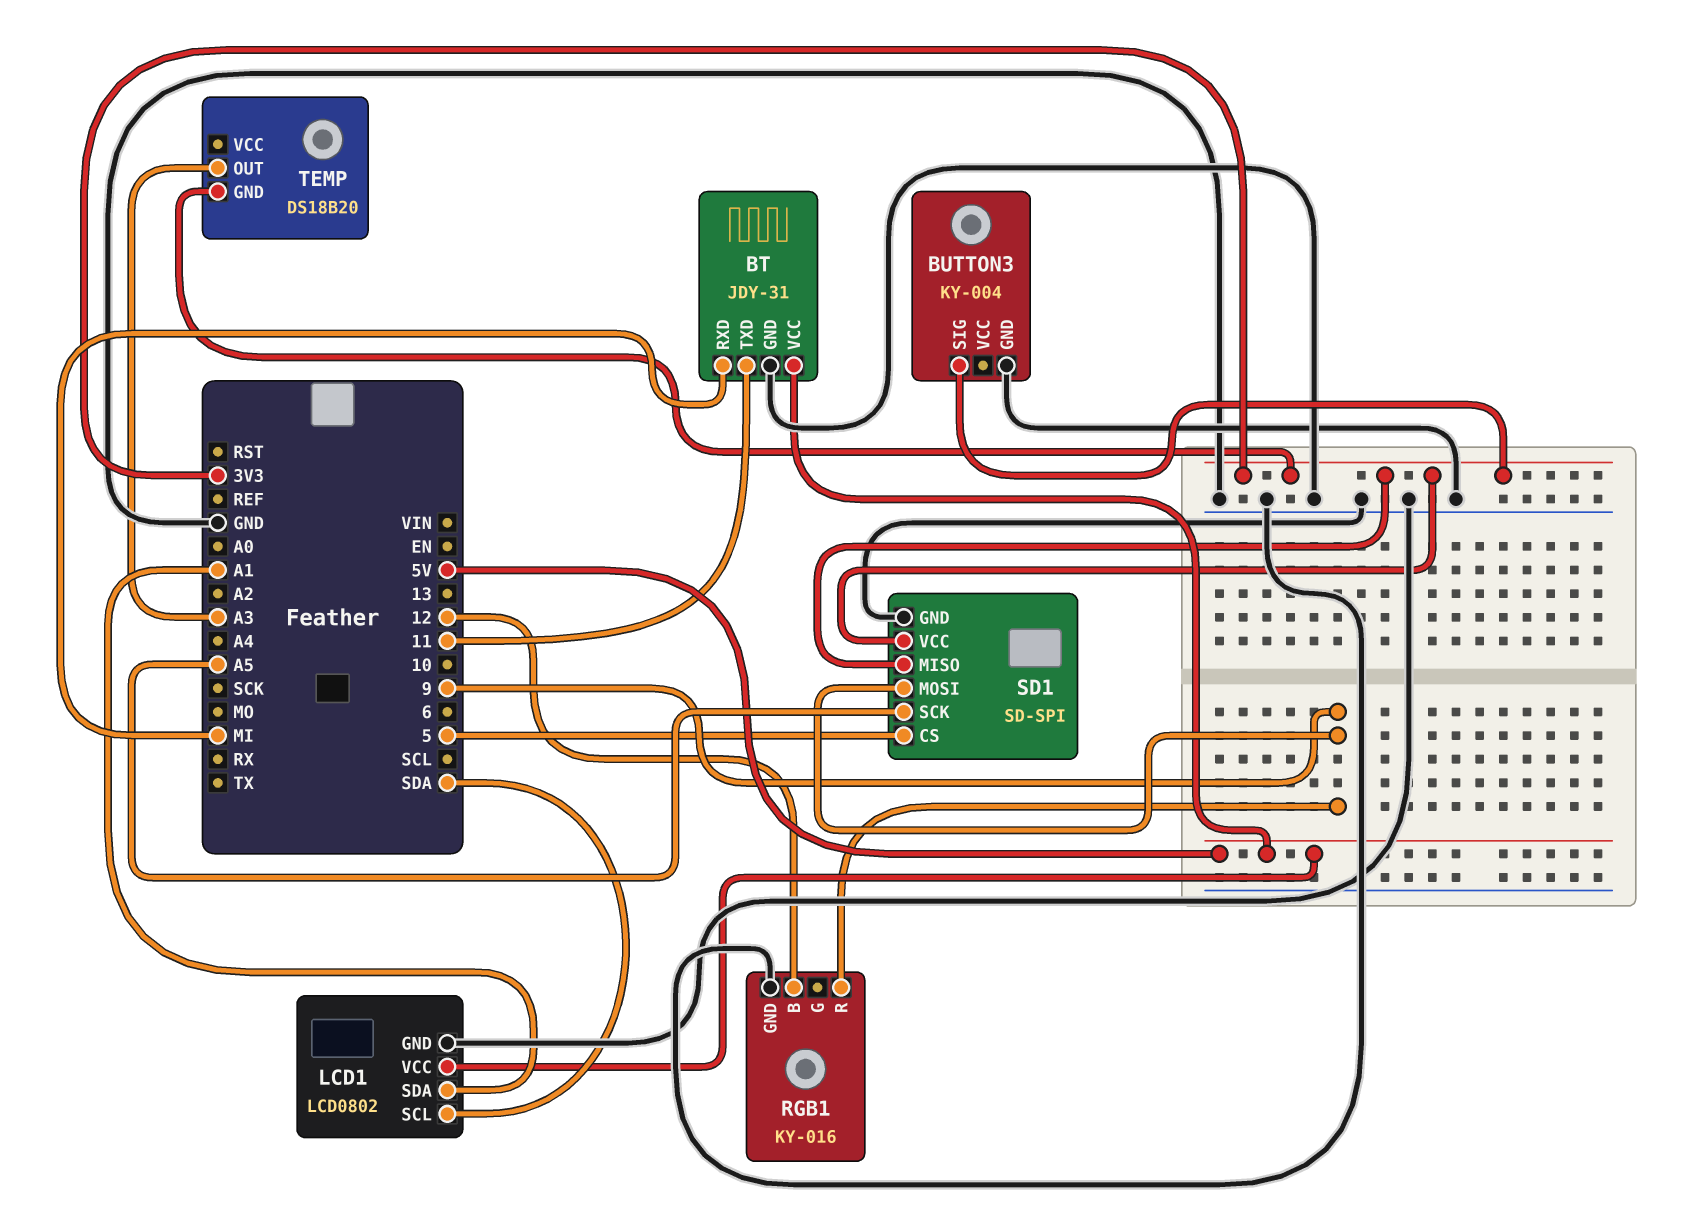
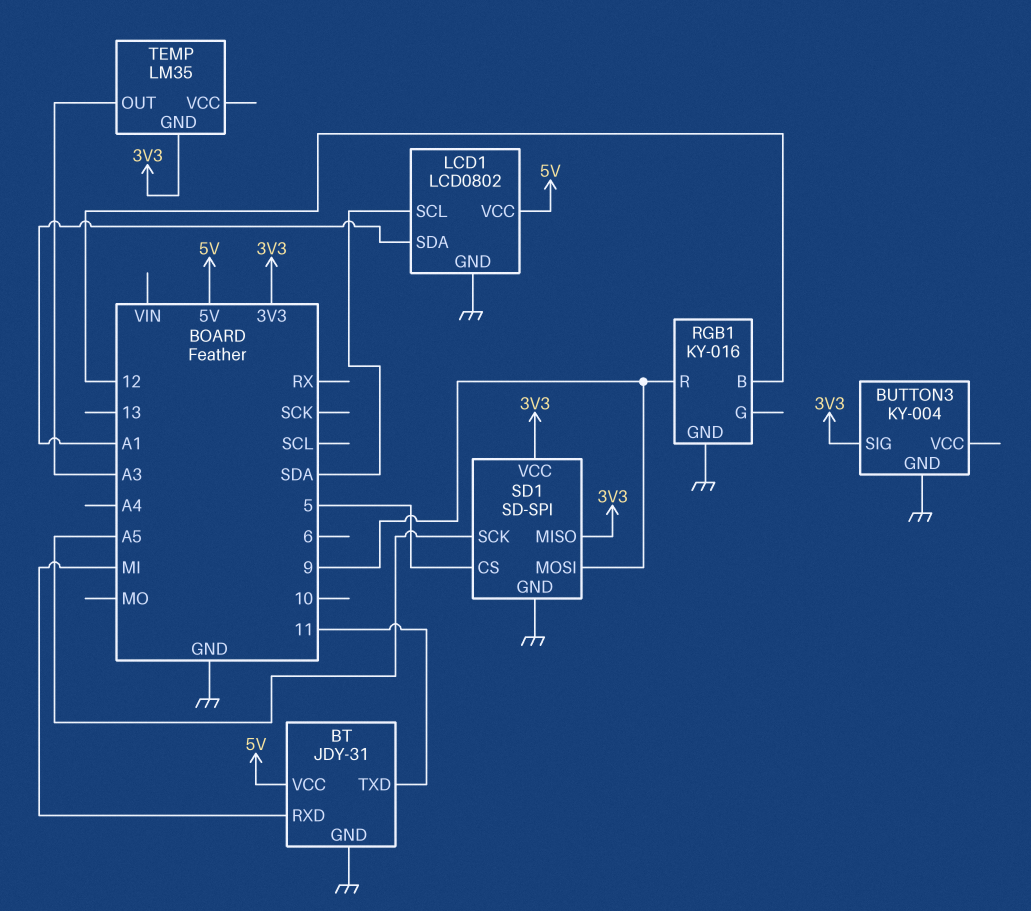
TEMP: DS18B20 -> LM35

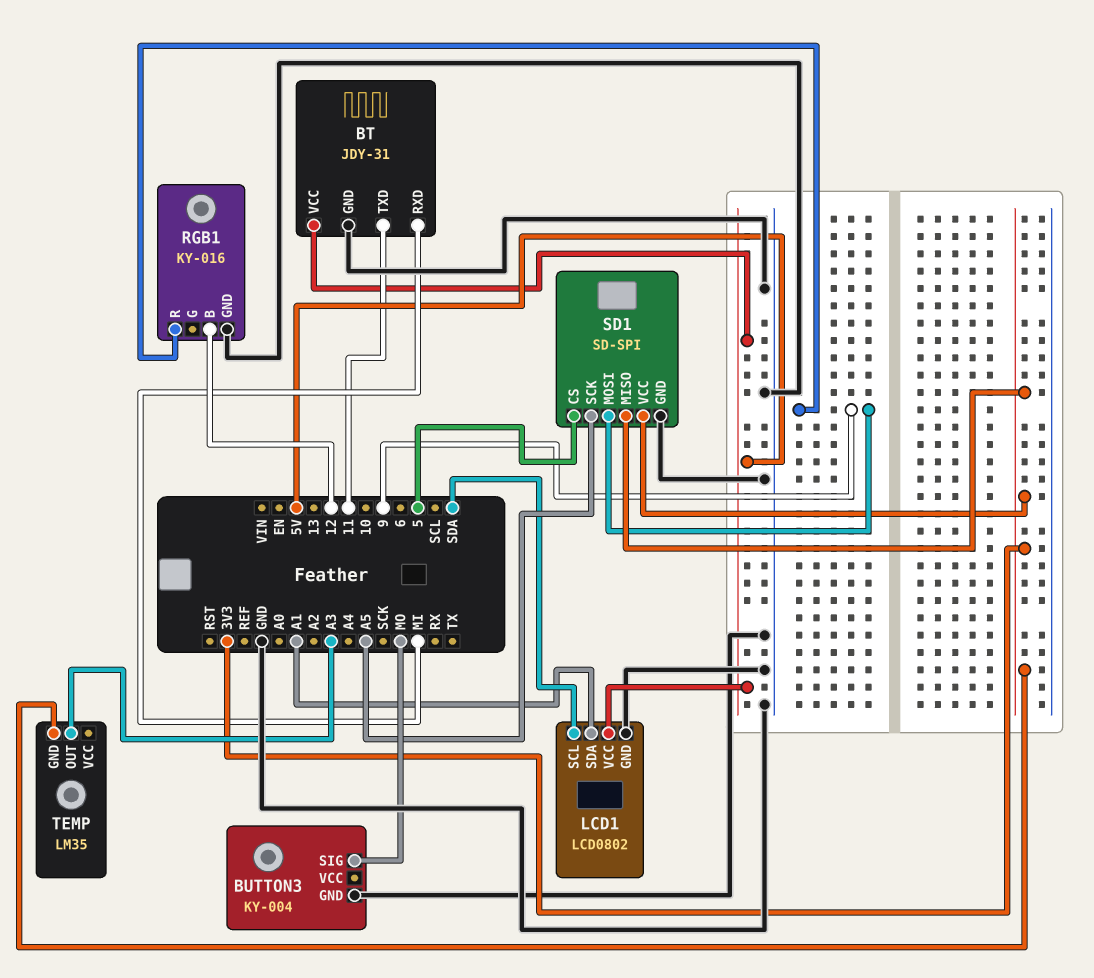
BUTTON3 pin SIG: 3V3 -> MO

